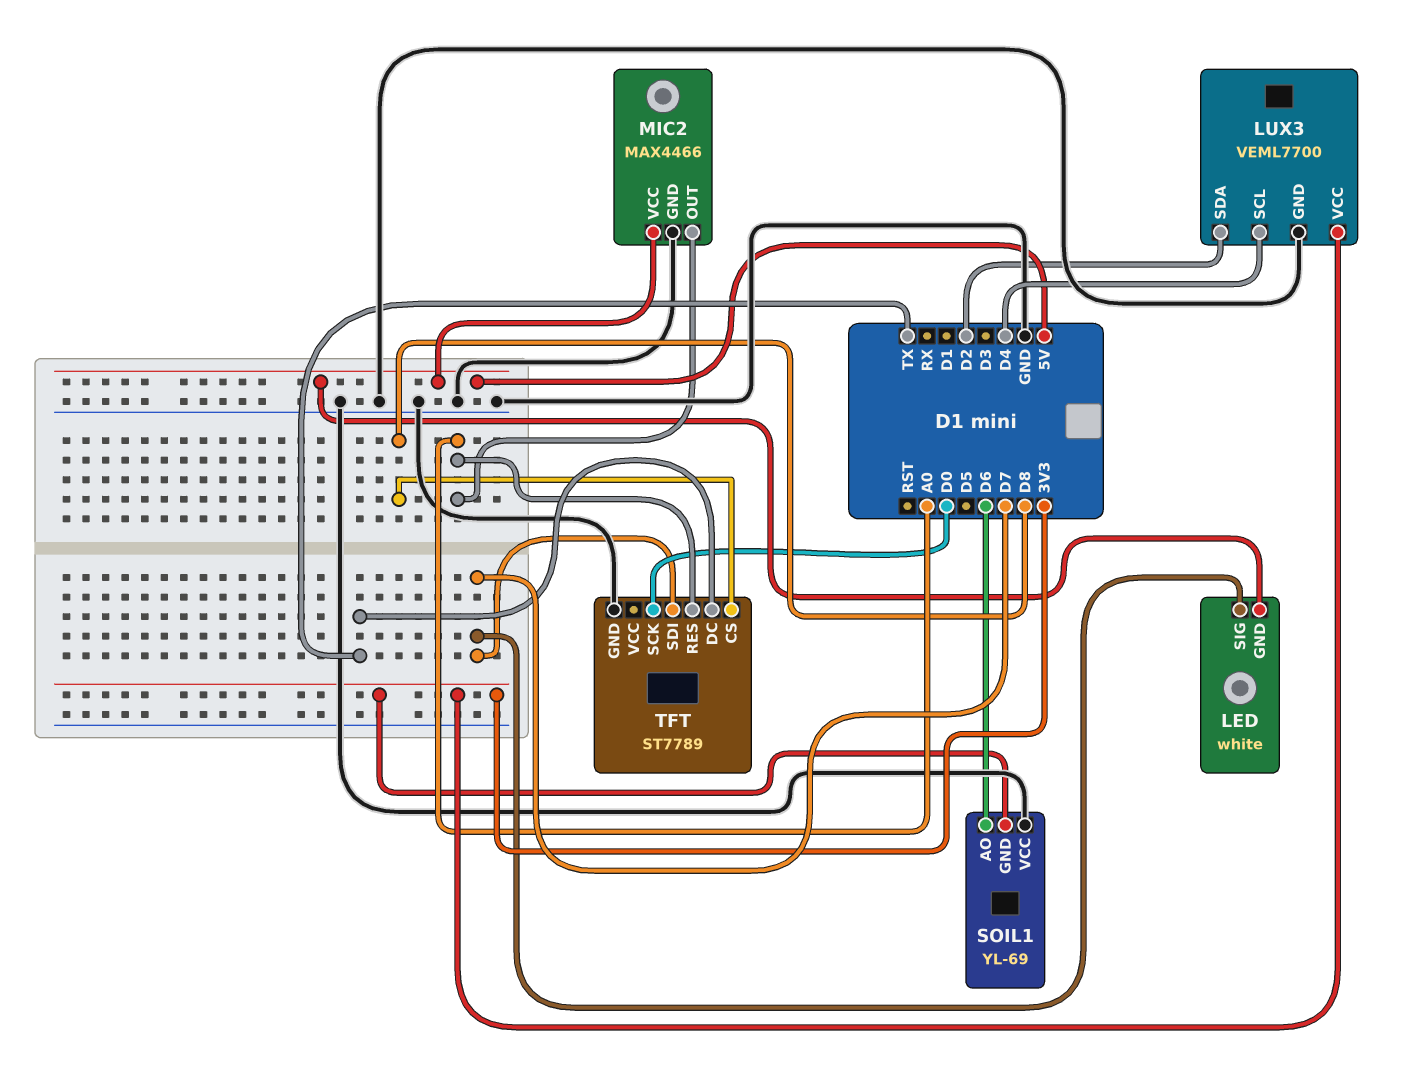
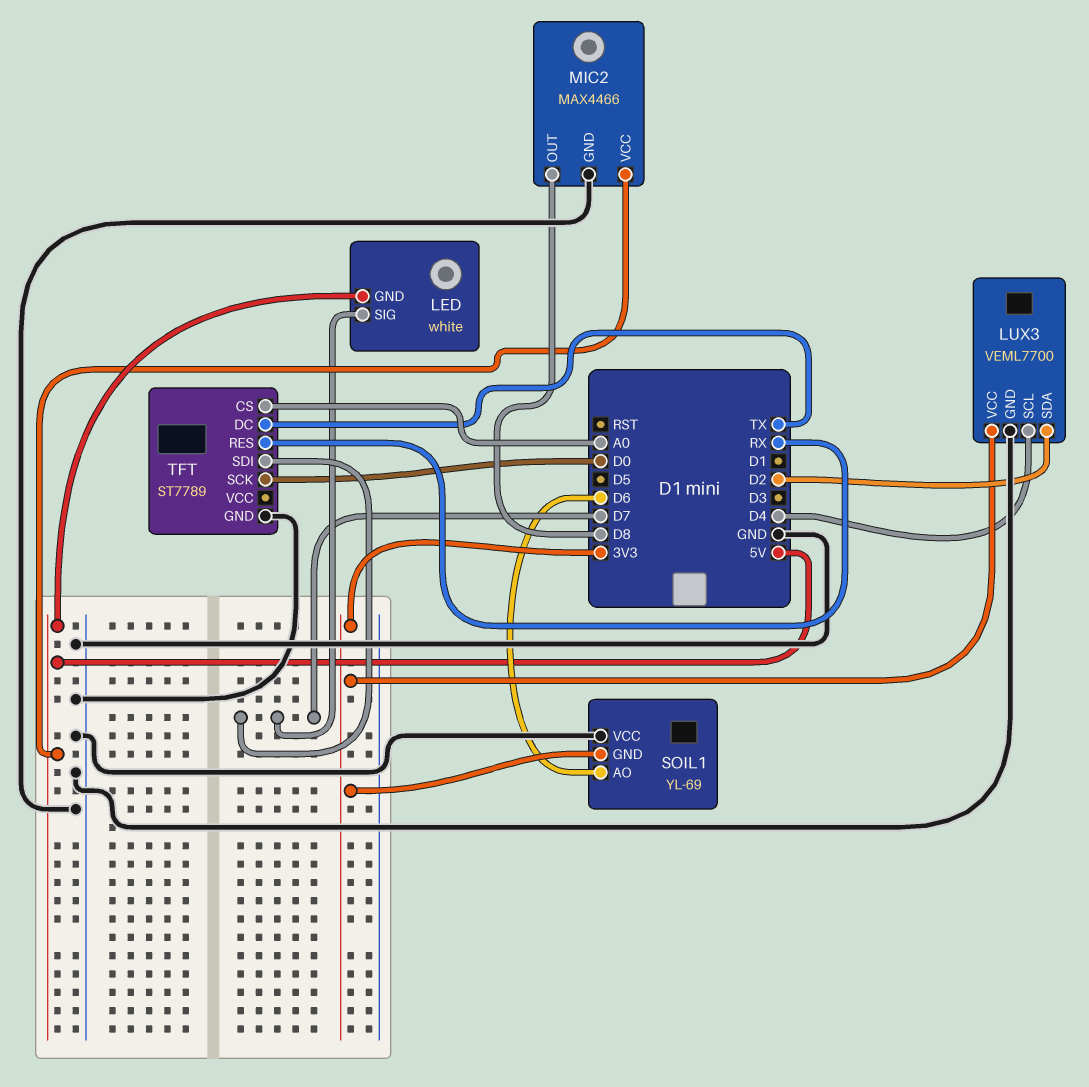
MIC2 pin OUT: A0 -> D8
TFT pin CS: D8 -> A0
TFT pin RES: A0 -> RX

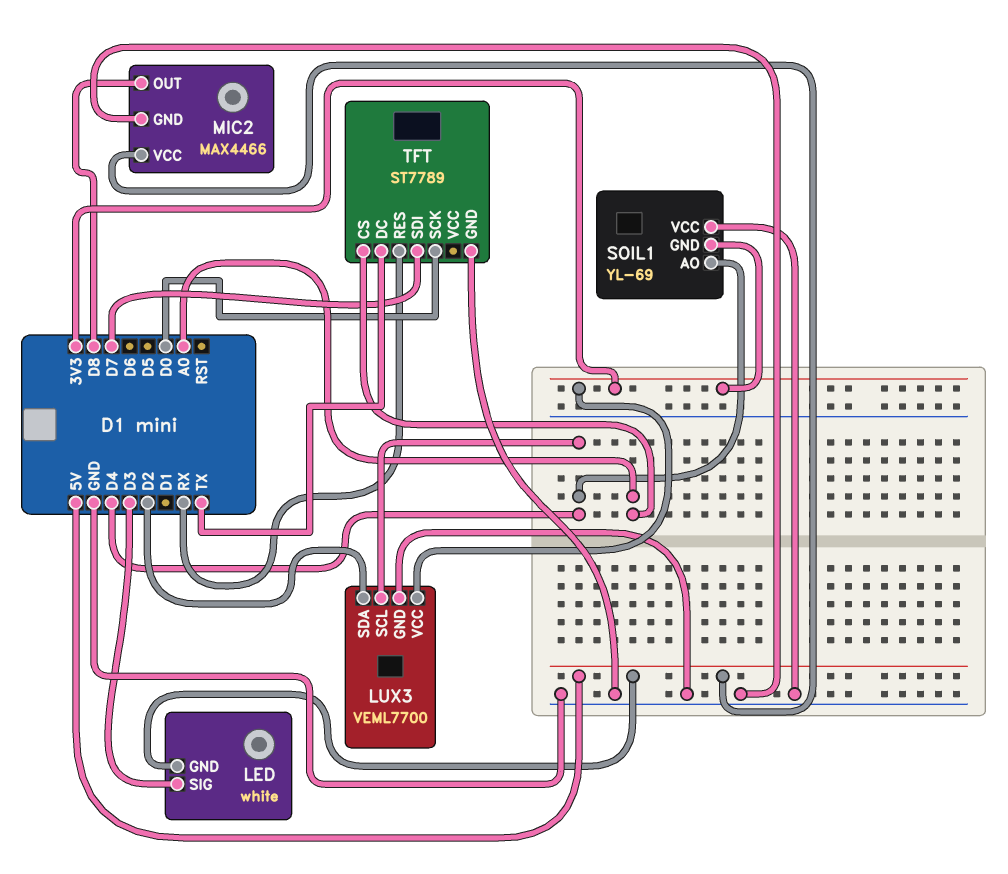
LED pin SIG: D7 -> D3
SOIL1 pin AO: D6 -> D4

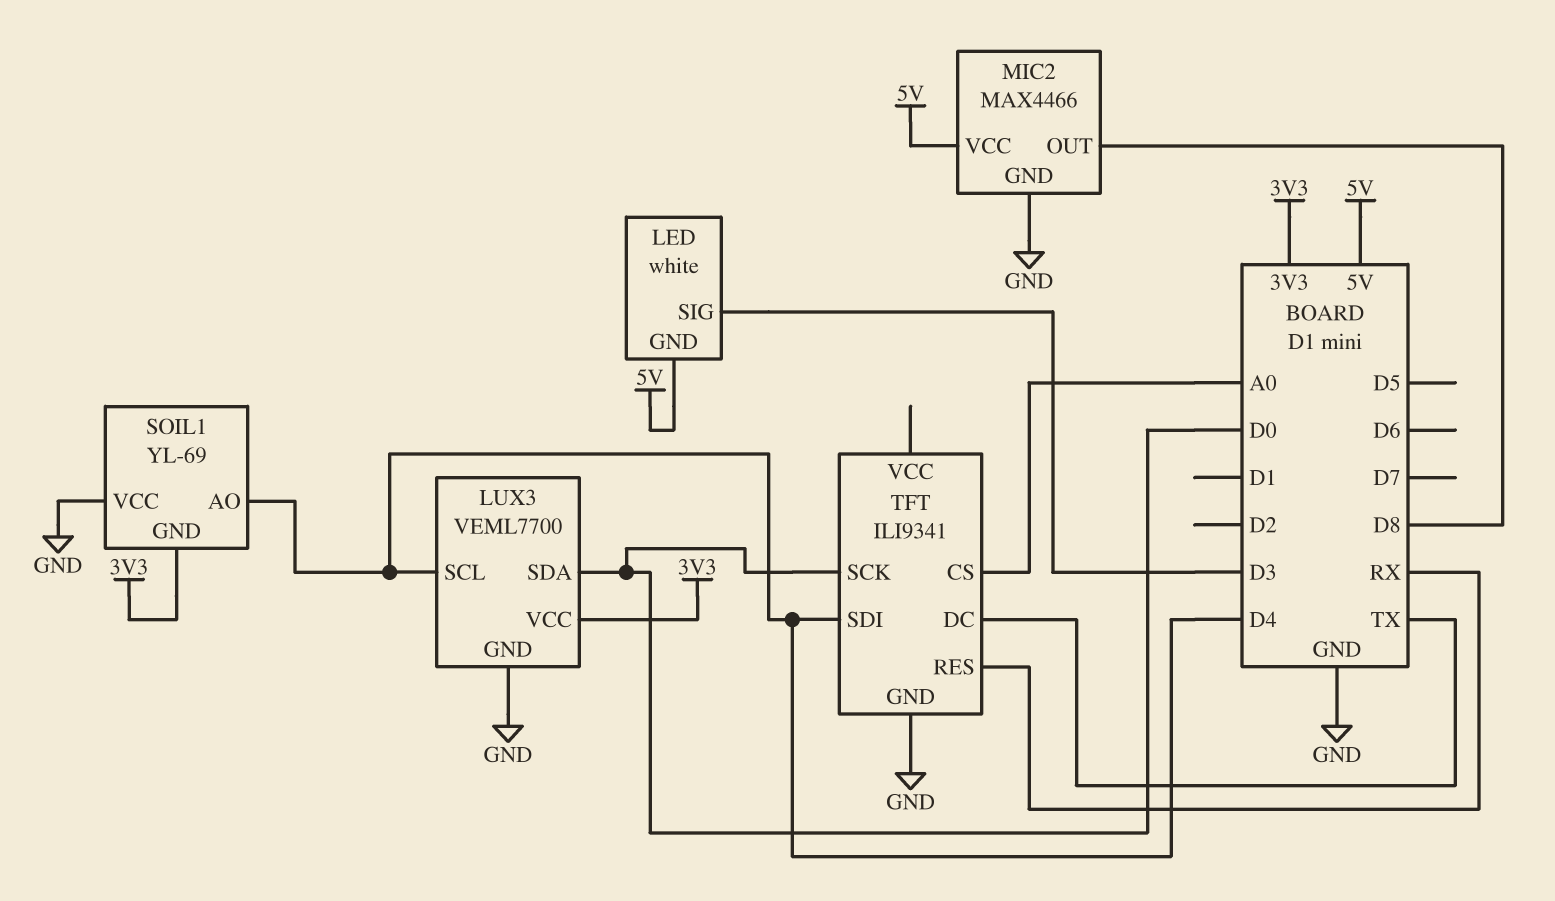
LUX3 pin SDA: D2 -> D0
TFT: ST7789 -> ILI9341
TFT pin SDI: D7 -> D4

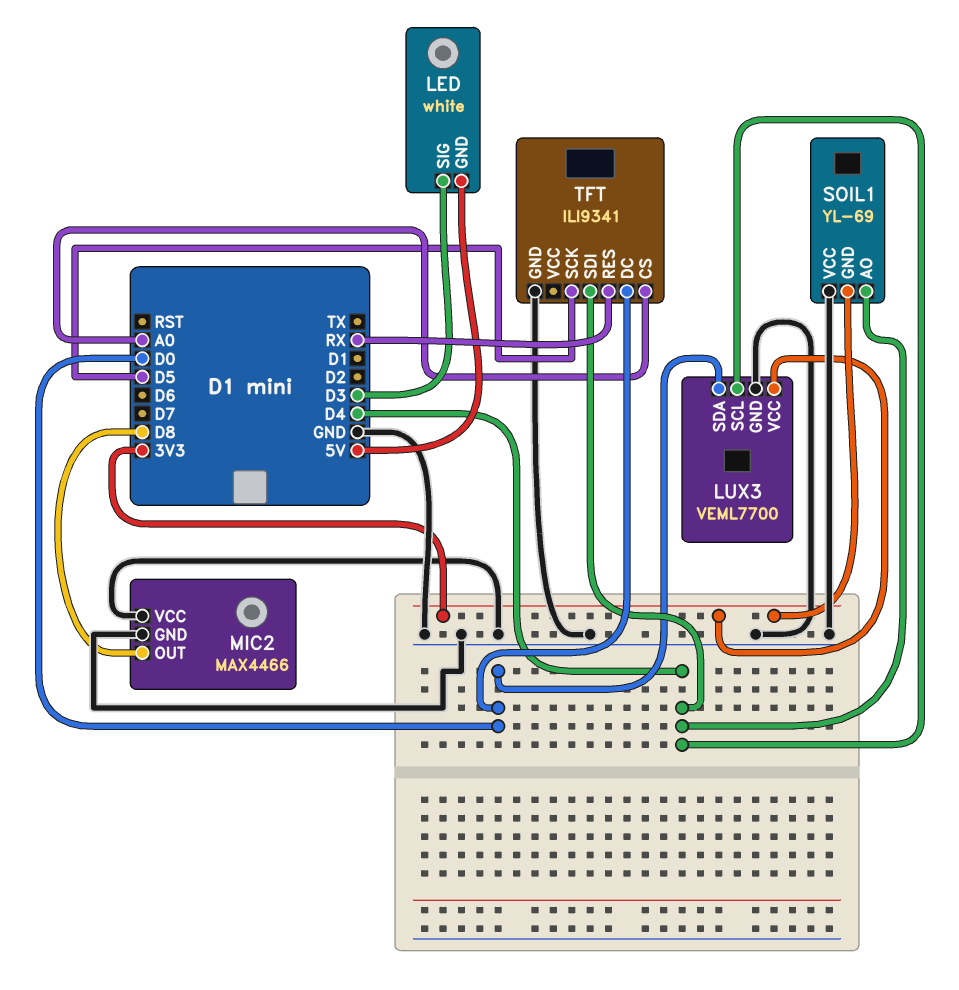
MIC2 pin VCC: 5V -> GND
TFT pin DC: TX -> D0
TFT pin SCK: D0 -> D5

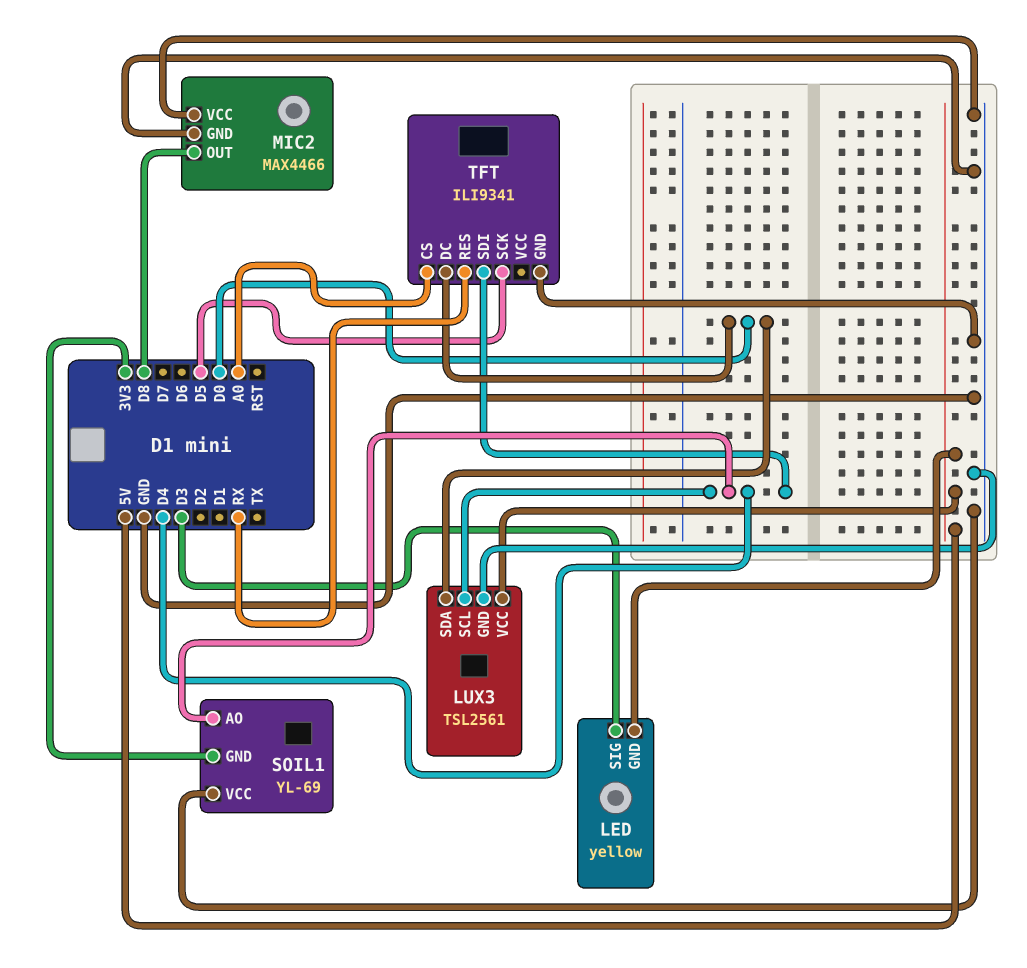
LED: white -> yellow
LUX3: VEML7700 -> TSL2561
LUX3 pin VCC: 3V3 -> 5V

